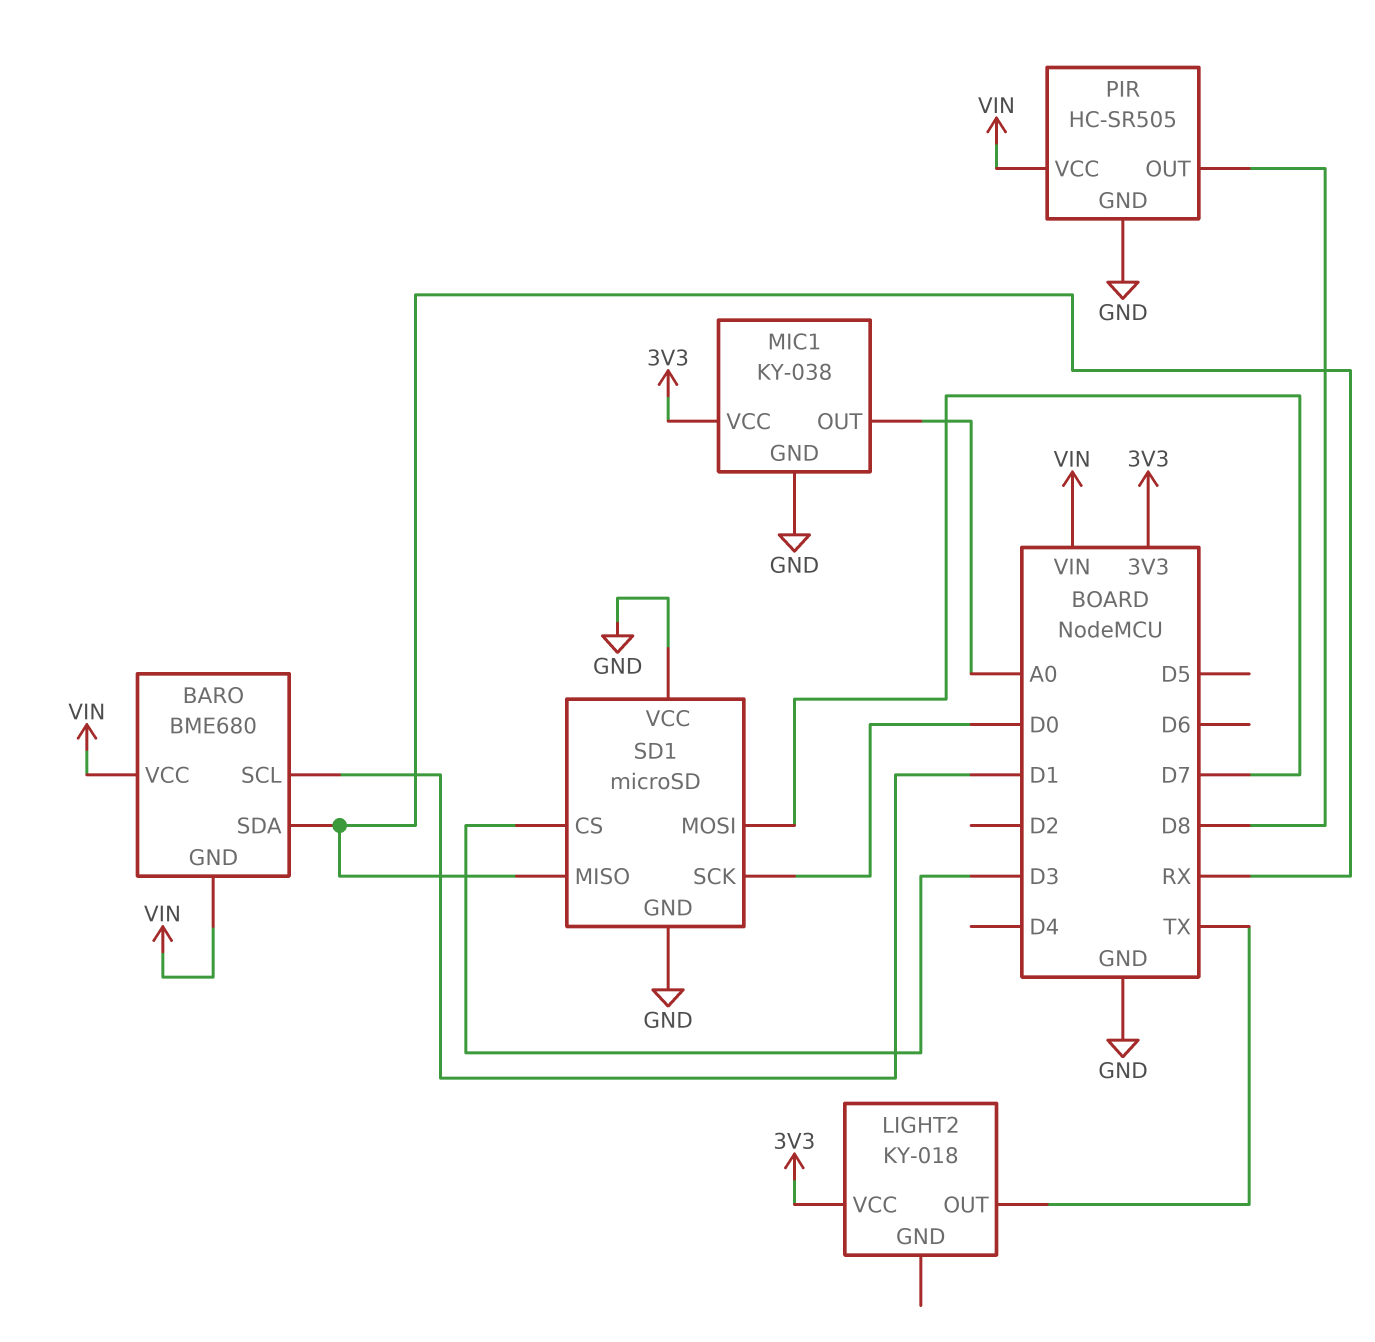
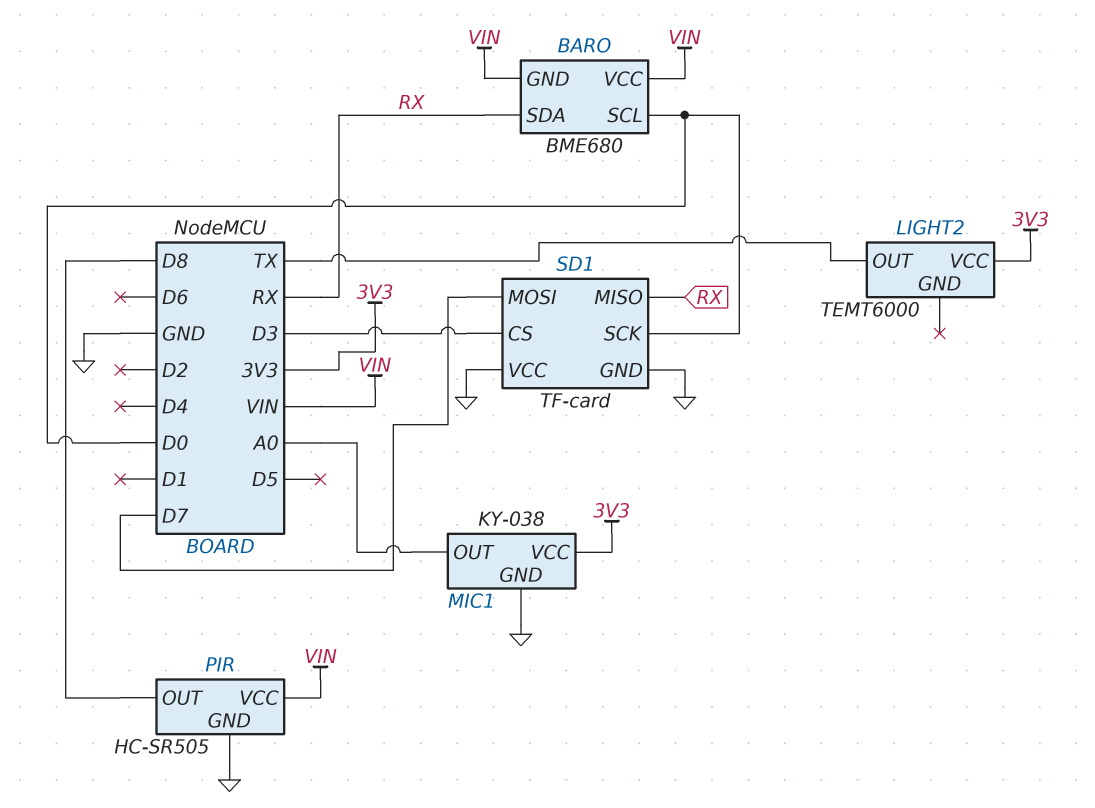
BARO pin SCL: D1 -> D0
LIGHT2: KY-018 -> TEMT6000
SD1: microSD -> TF-card

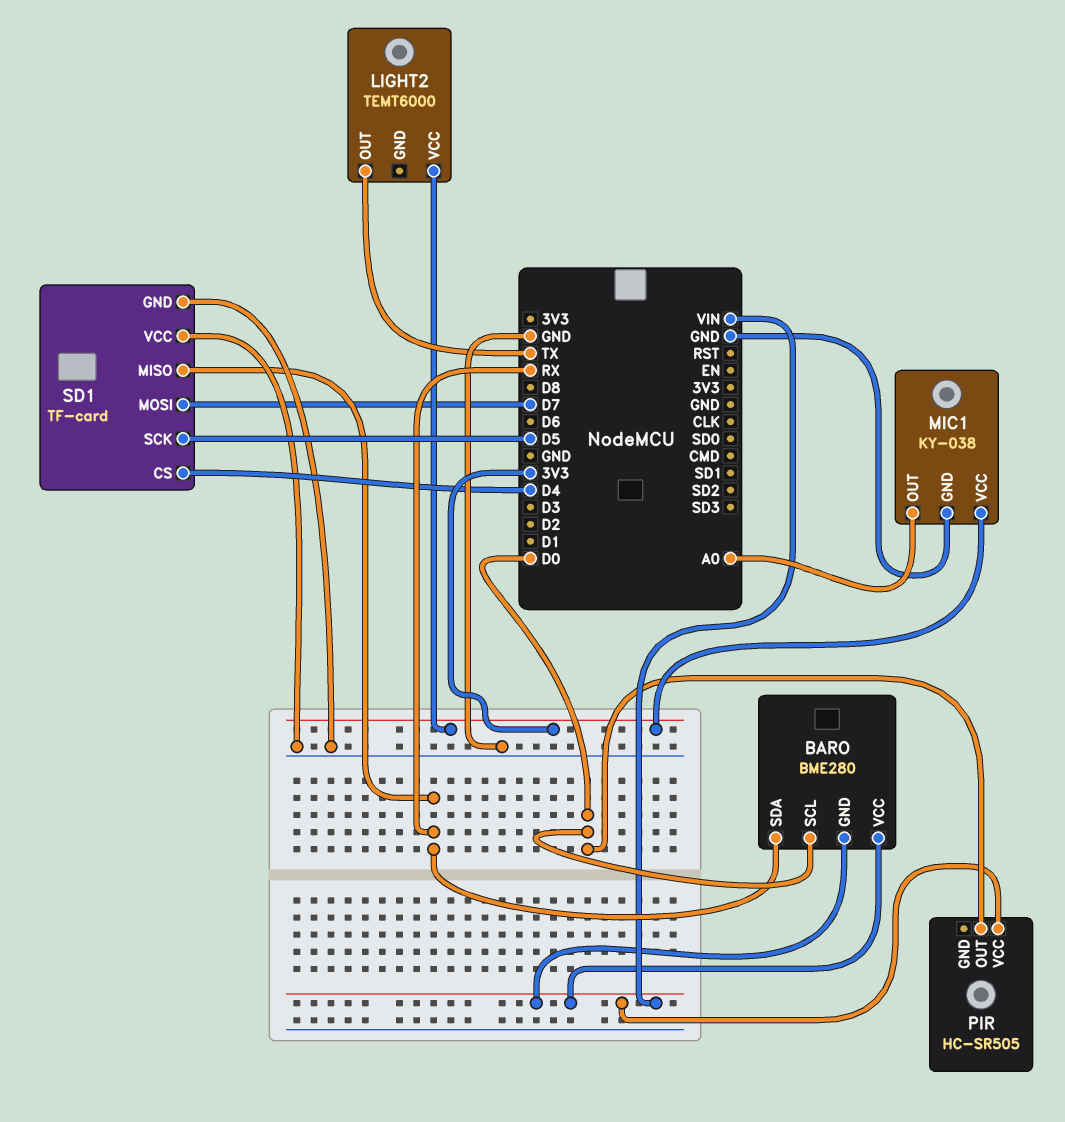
BARO: BME680 -> BME280
PIR pin GND: GND -> none
PIR pin OUT: D8 -> D0
SD1 pin CS: D3 -> D4
SD1 pin SCK: D0 -> D5

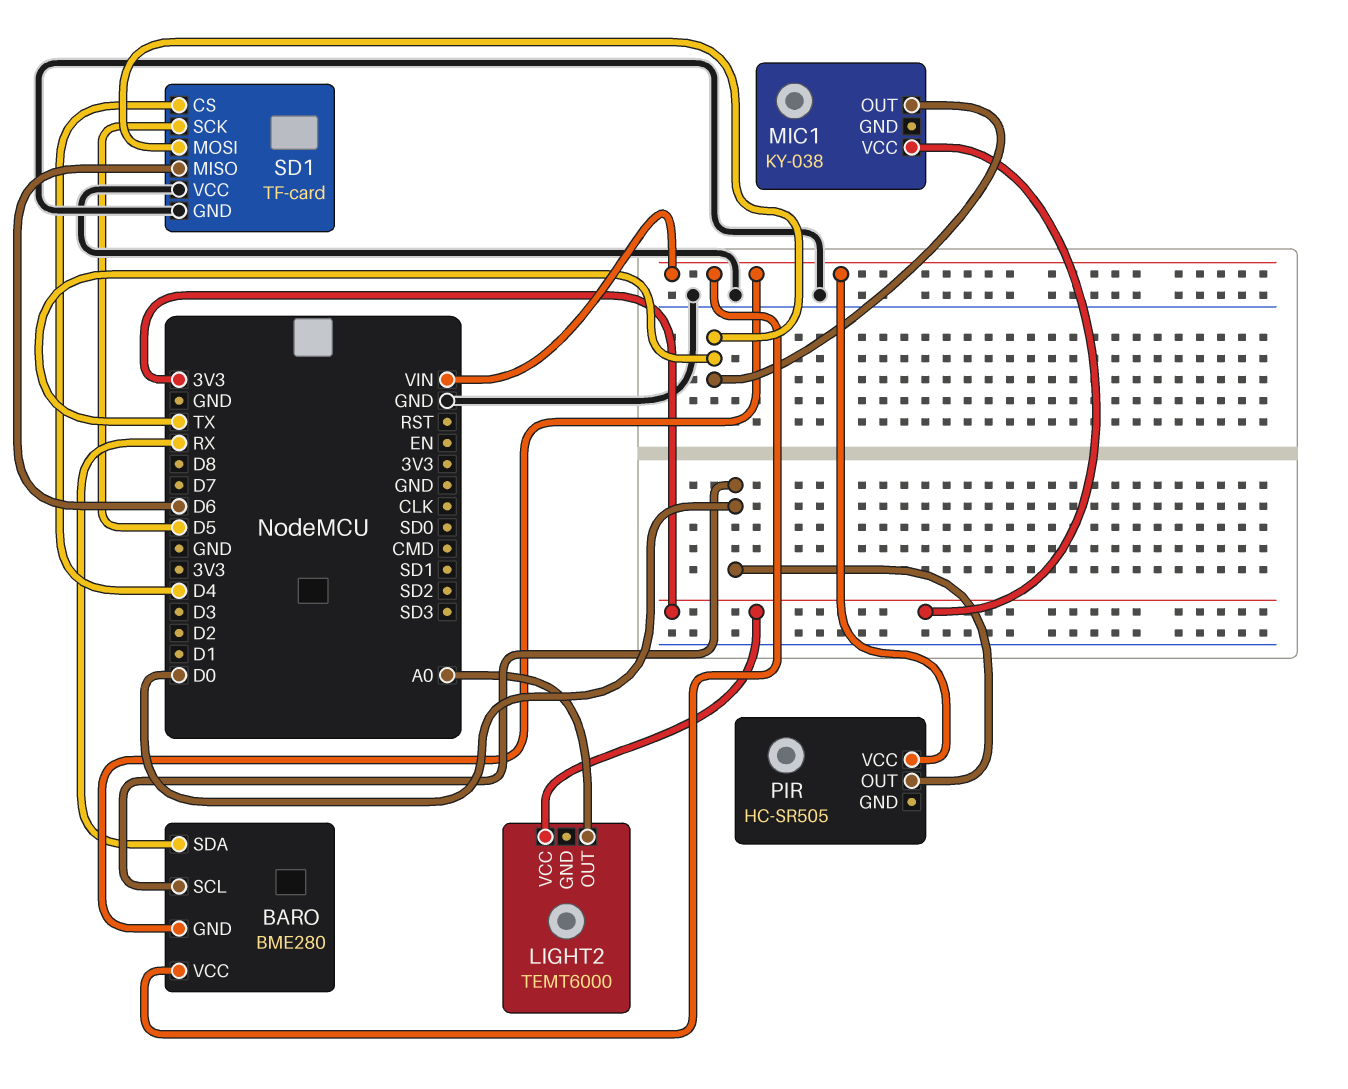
LIGHT2 pin OUT: TX -> A0
MIC1 pin GND: GND -> none
MIC1 pin OUT: A0 -> TX
SD1 pin MISO: RX -> D6
SD1 pin MOSI: D7 -> TX

